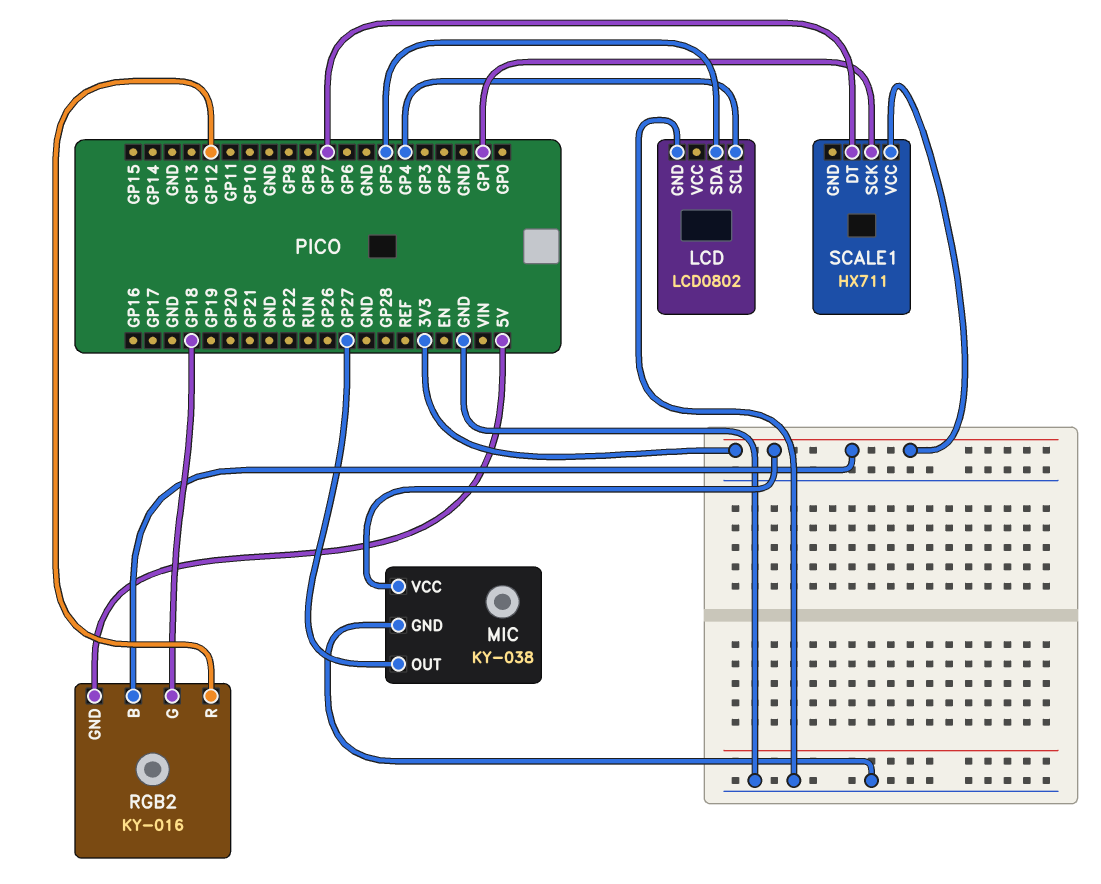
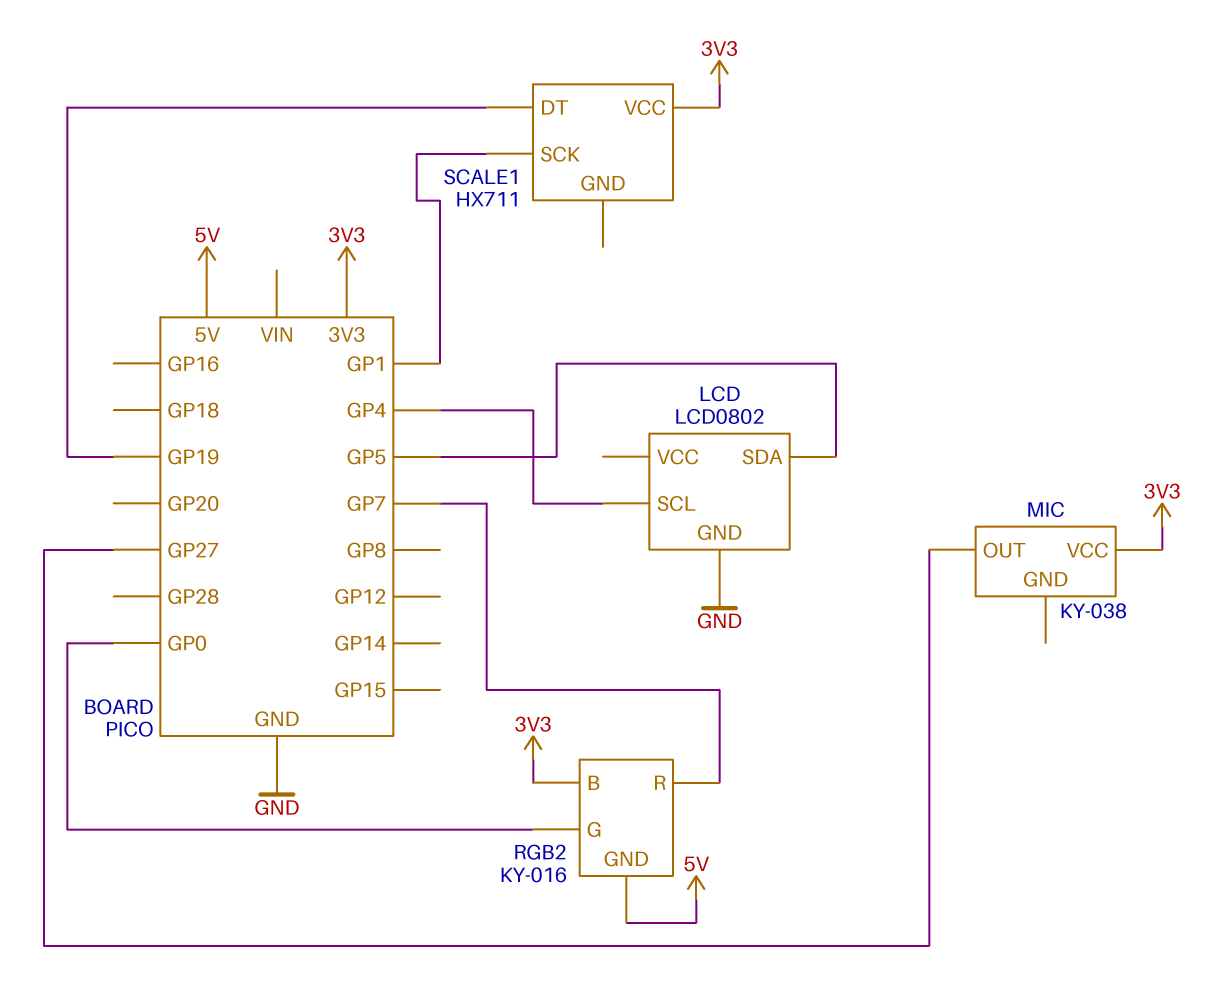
MIC pin GND: GND -> none
RGB2 pin G: GP18 -> GP0
RGB2 pin R: GP12 -> GP7
SCALE1 pin DT: GP7 -> GP19

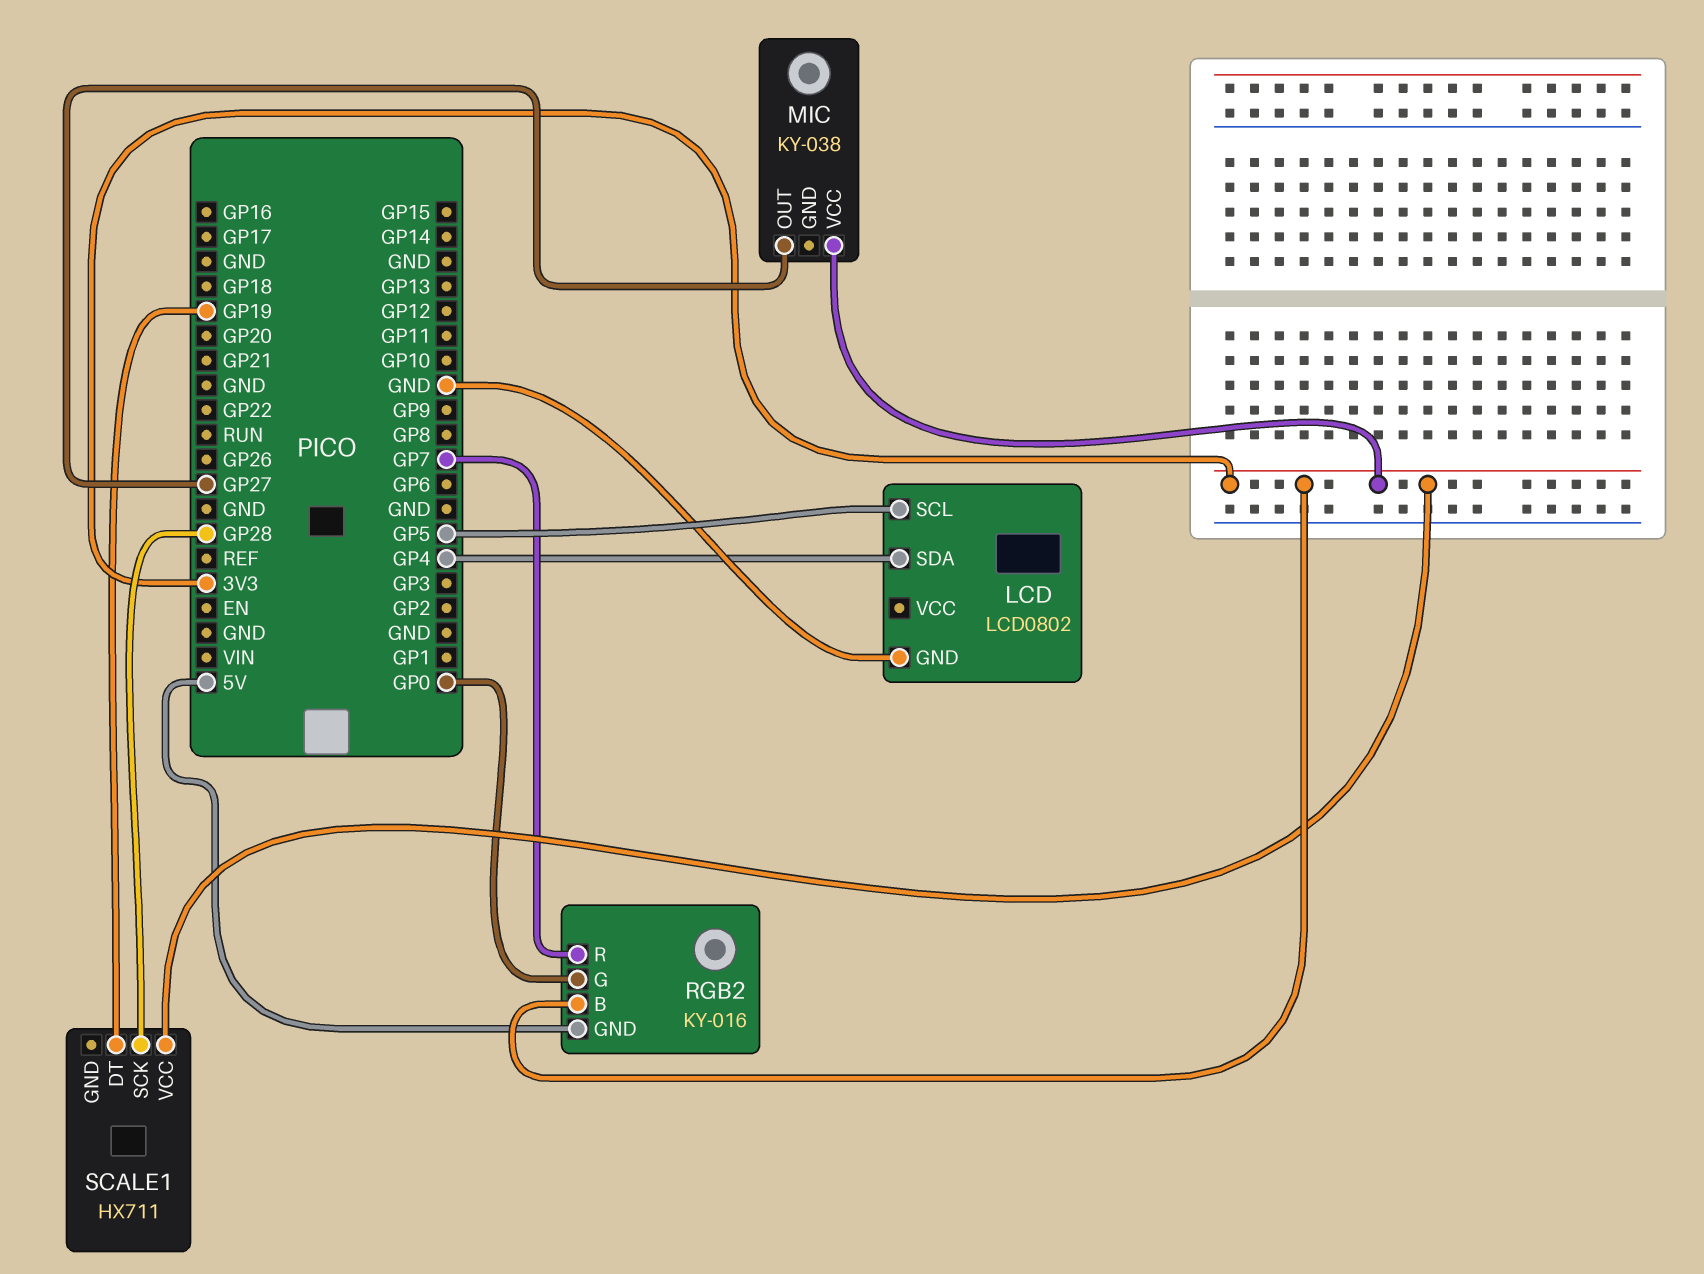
LCD pin SCL: GP4 -> GP5
LCD pin SDA: GP5 -> GP4
SCALE1 pin SCK: GP1 -> GP28

